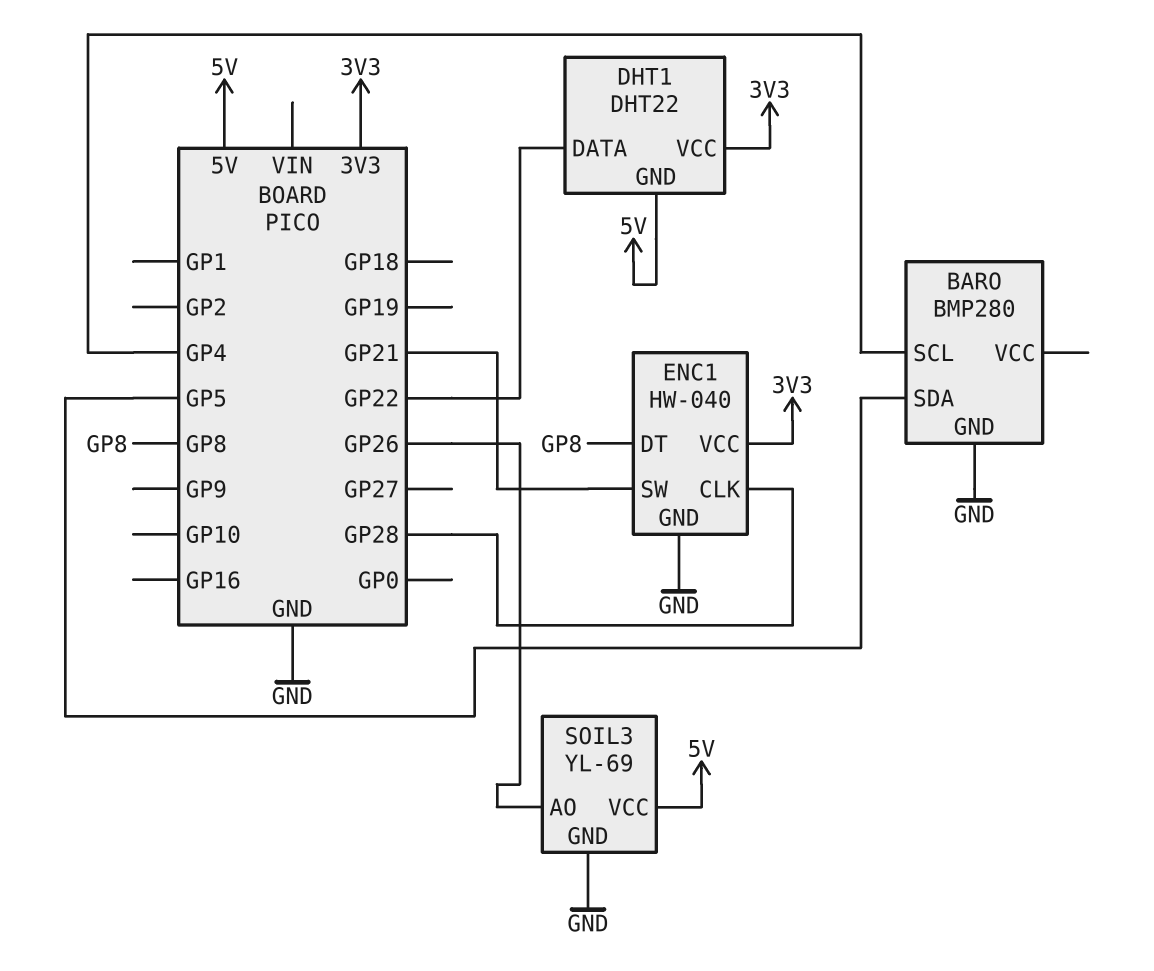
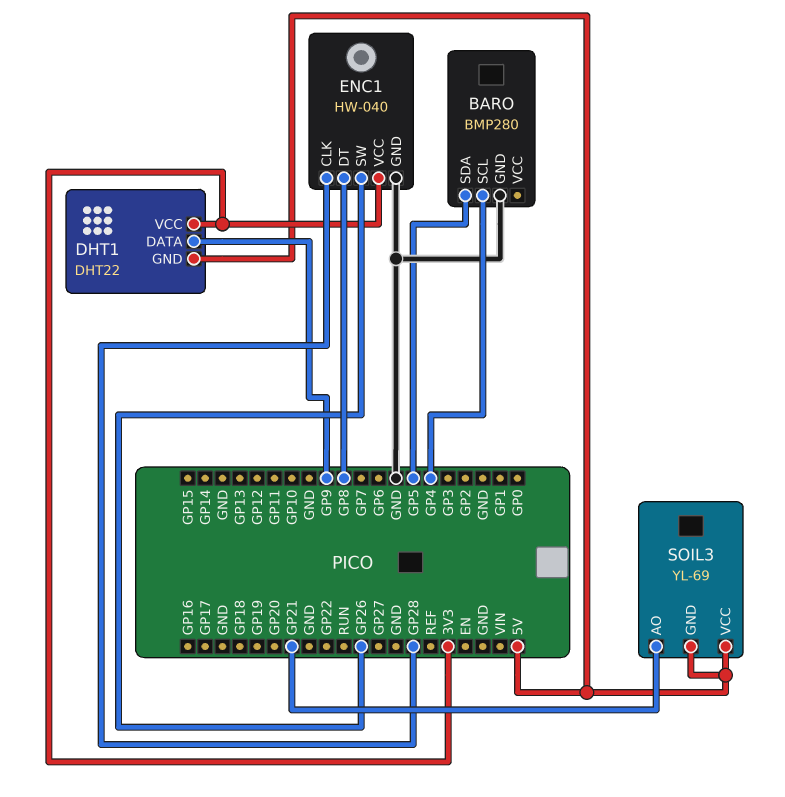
DHT1 pin DATA: GP22 -> GP9
ENC1 pin SW: GP21 -> GP26
SOIL3 pin AO: GP26 -> GP21
SOIL3 pin GND: GND -> 5V

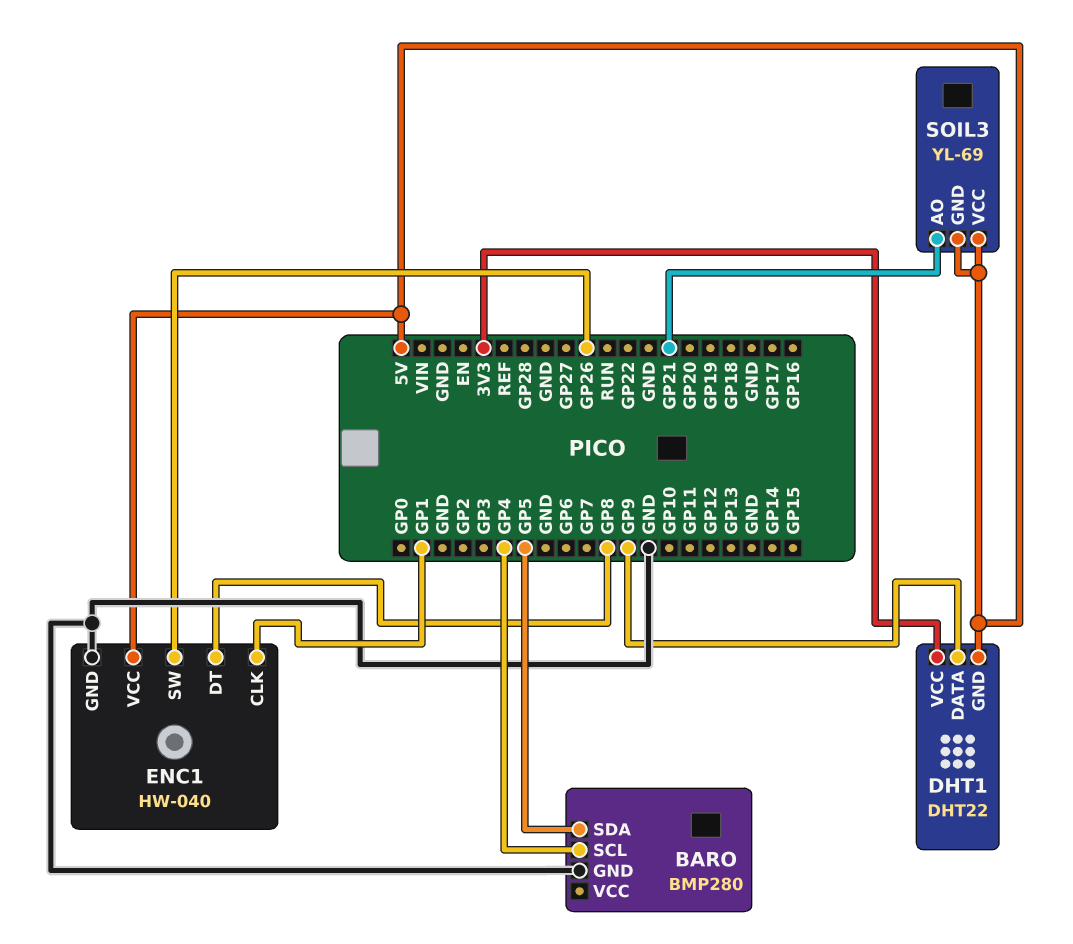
ENC1 pin CLK: GP28 -> GP1
ENC1 pin VCC: 3V3 -> 5V

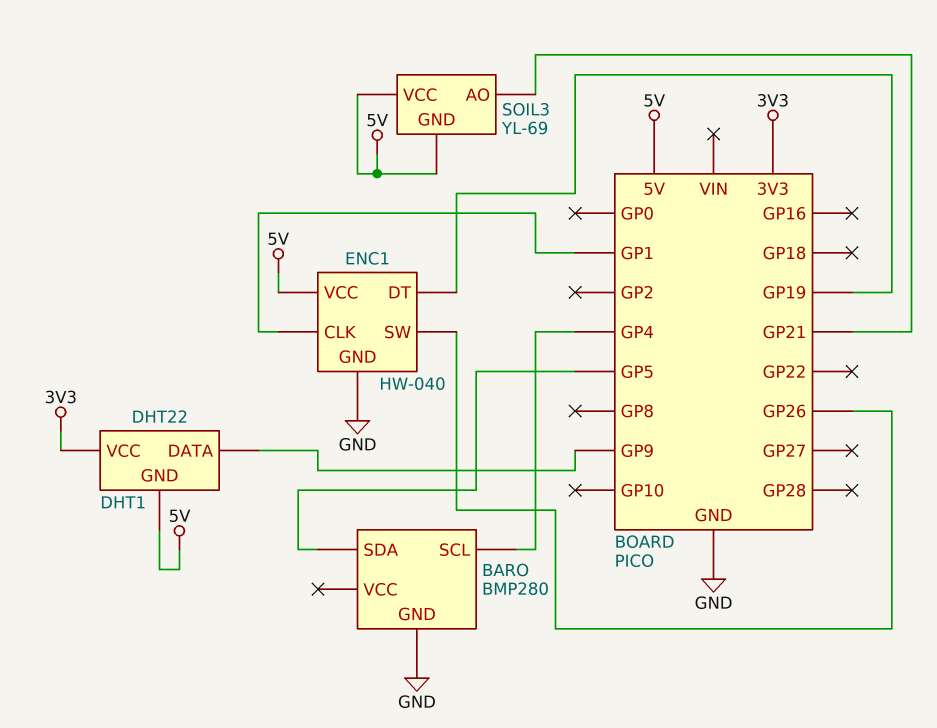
ENC1 pin DT: GP8 -> GP19

